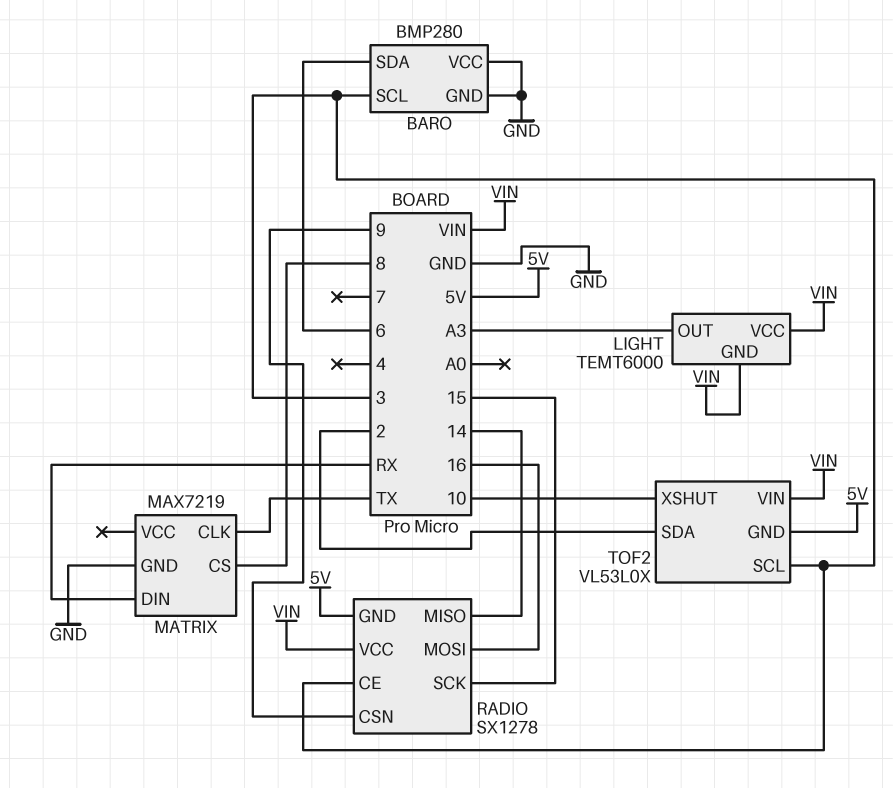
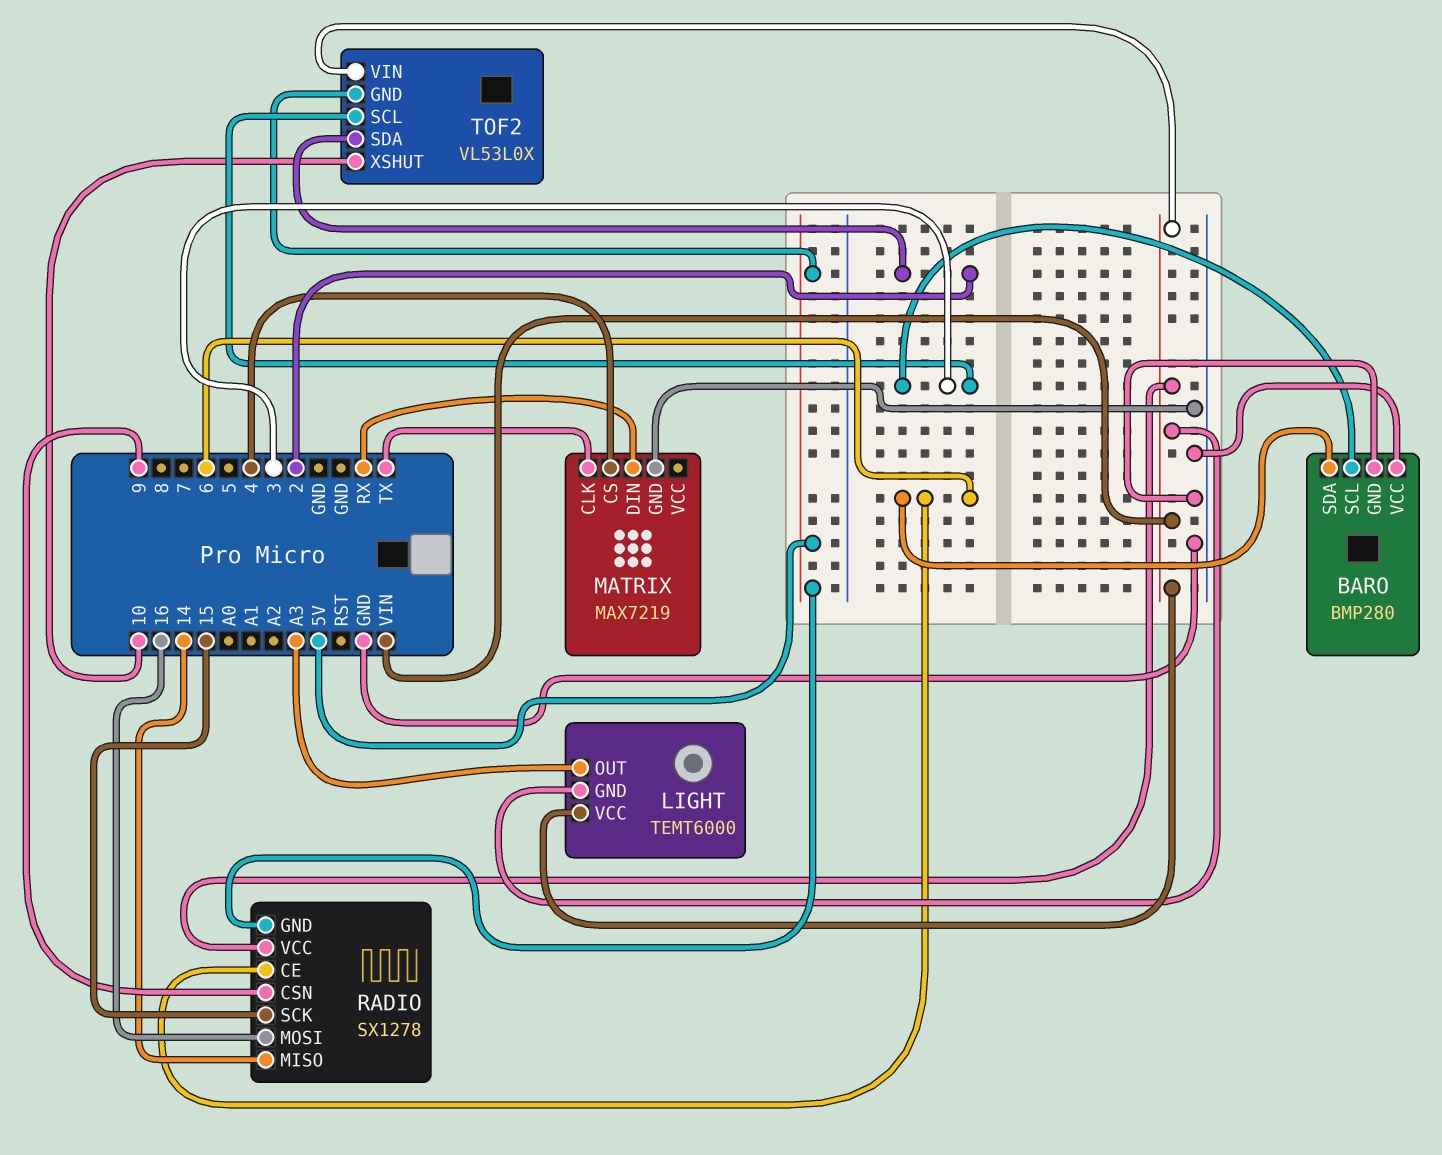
MATRIX pin CS: 8 -> 4
RADIO pin CE: 3 -> 6

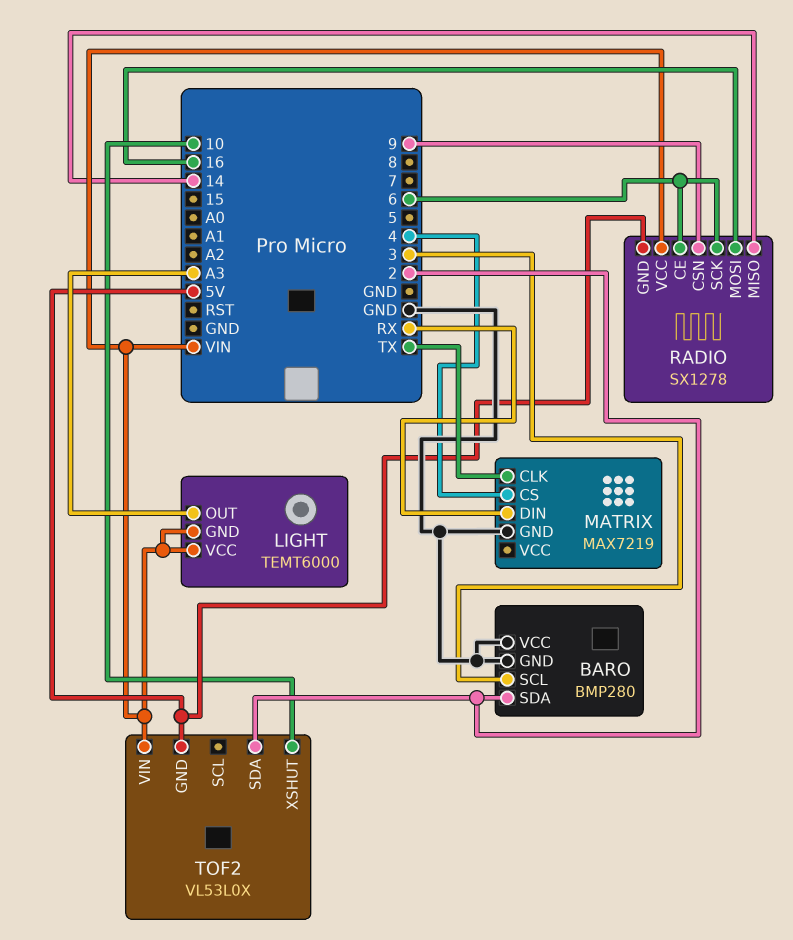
BARO pin SDA: 6 -> 2
RADIO pin SCK: 15 -> 6
TOF2 pin SCL: 3 -> none

